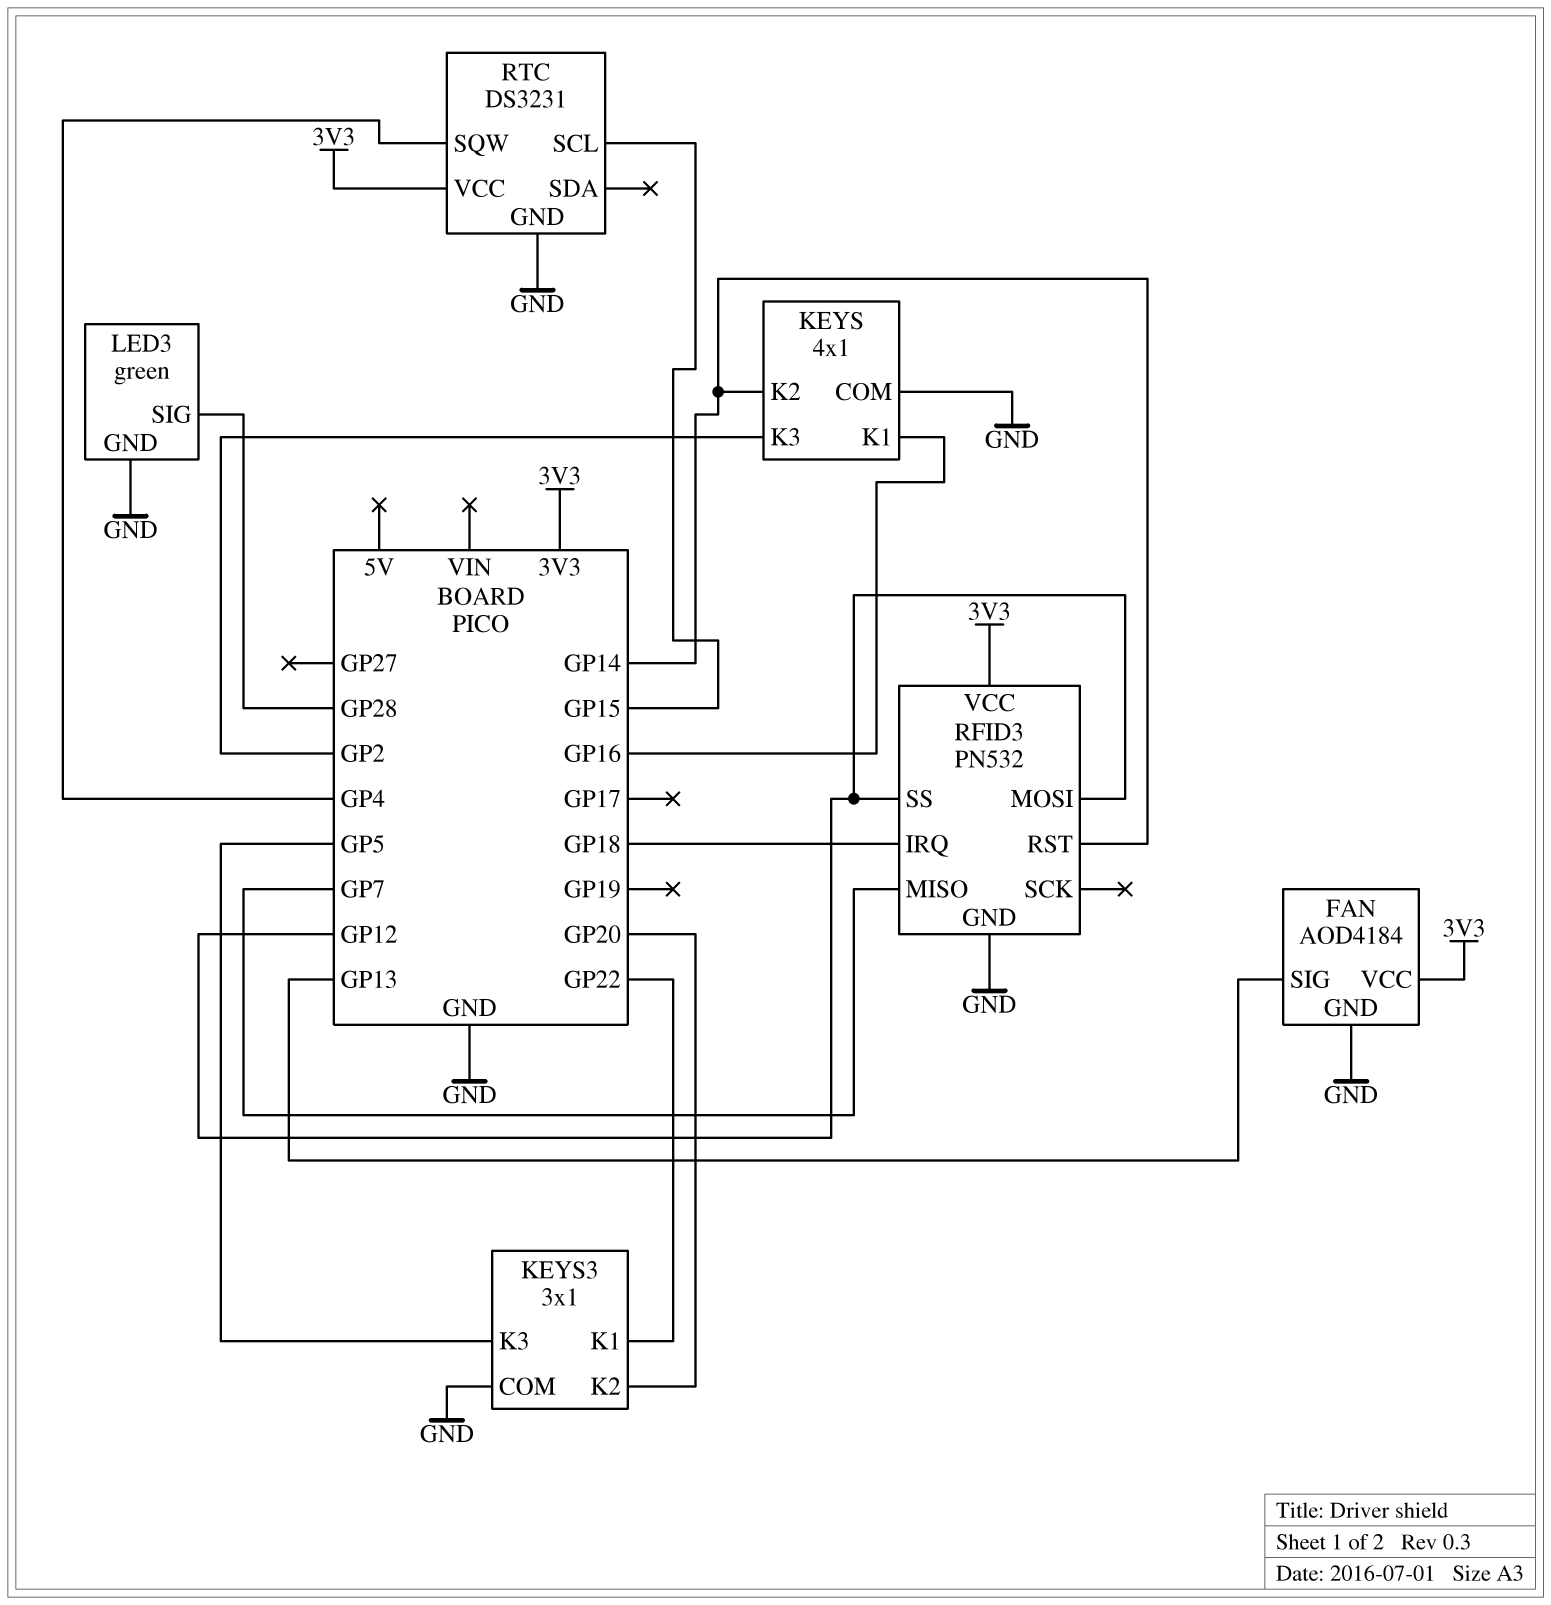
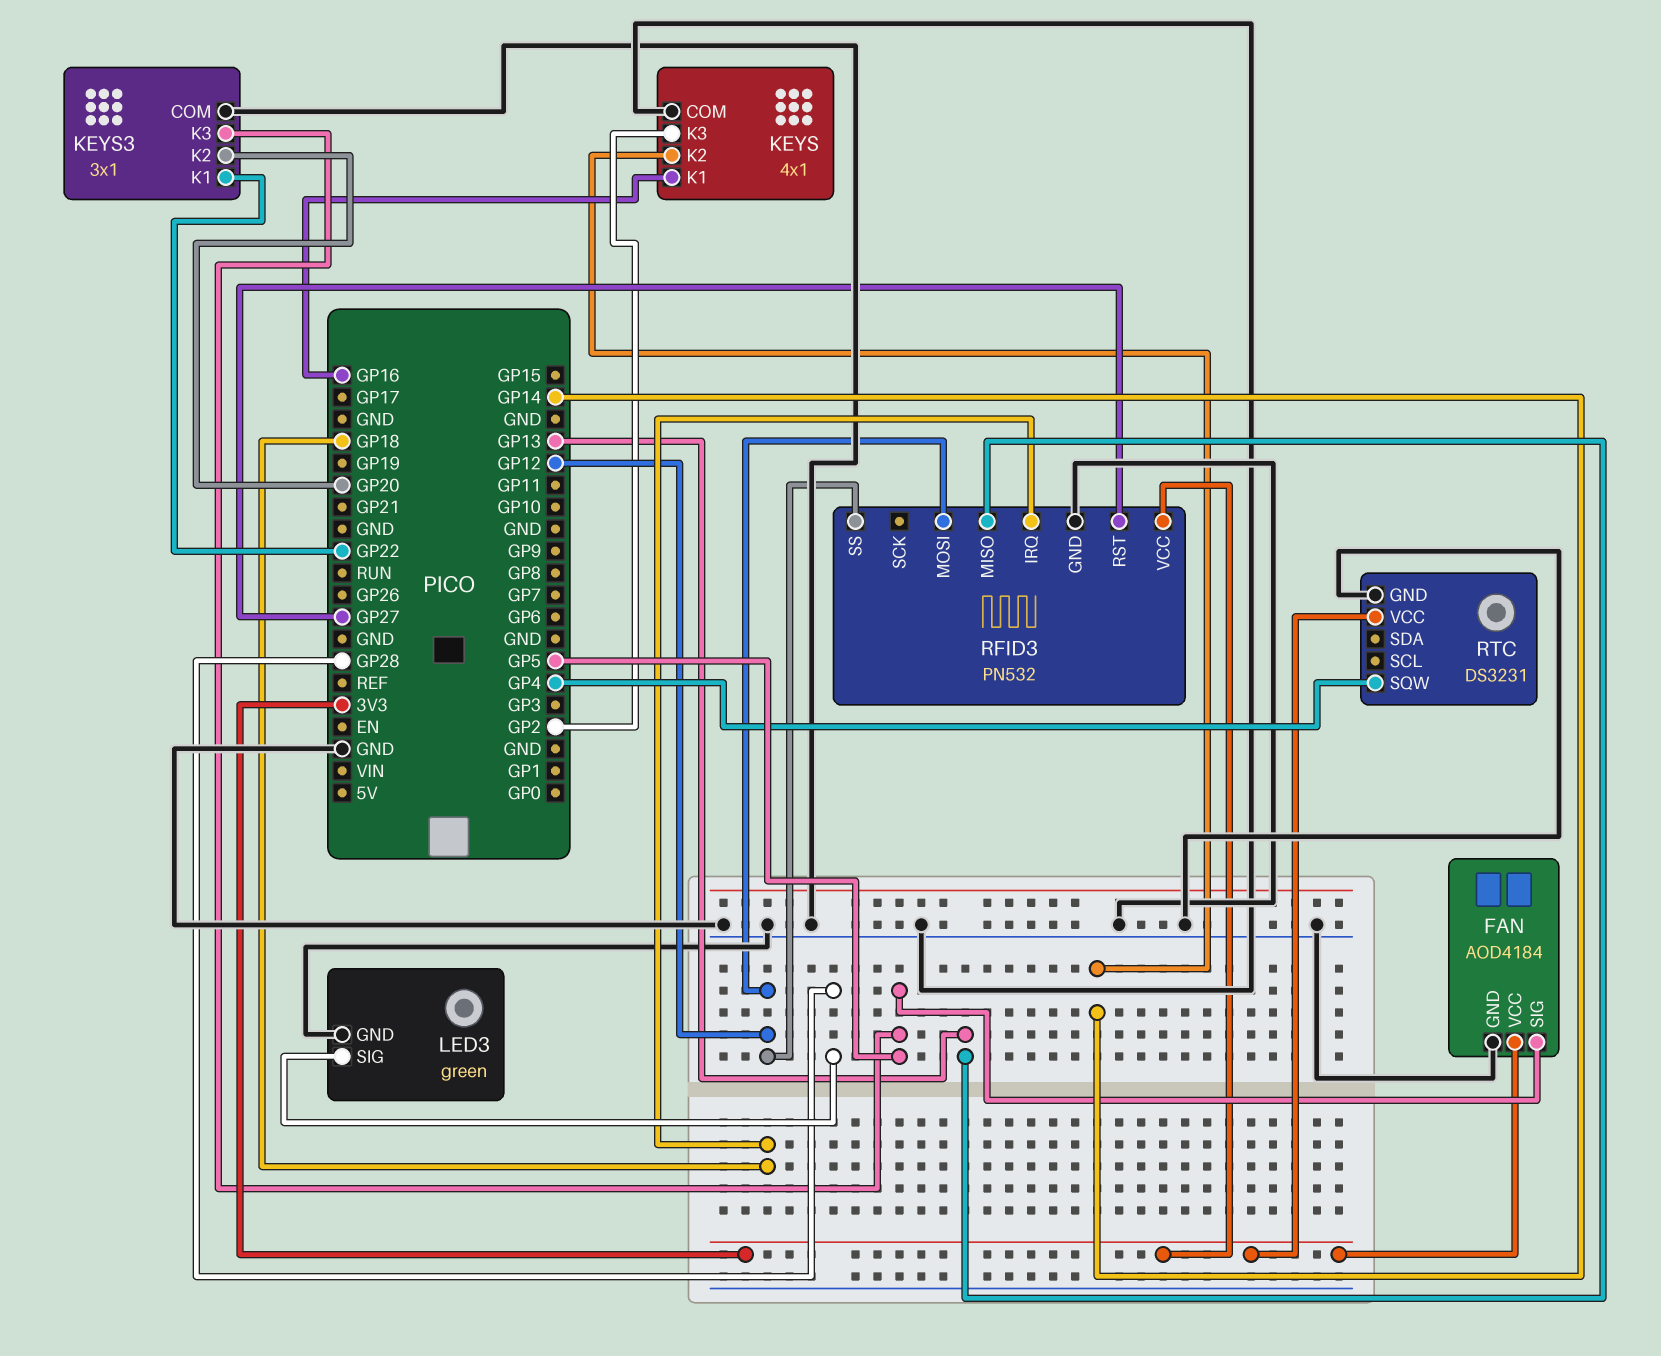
FAN pin SIG: GP13 -> GP5
RFID3 pin MISO: GP7 -> GP13
RFID3 pin RST: GP14 -> GP27
RTC pin SCL: GP15 -> none

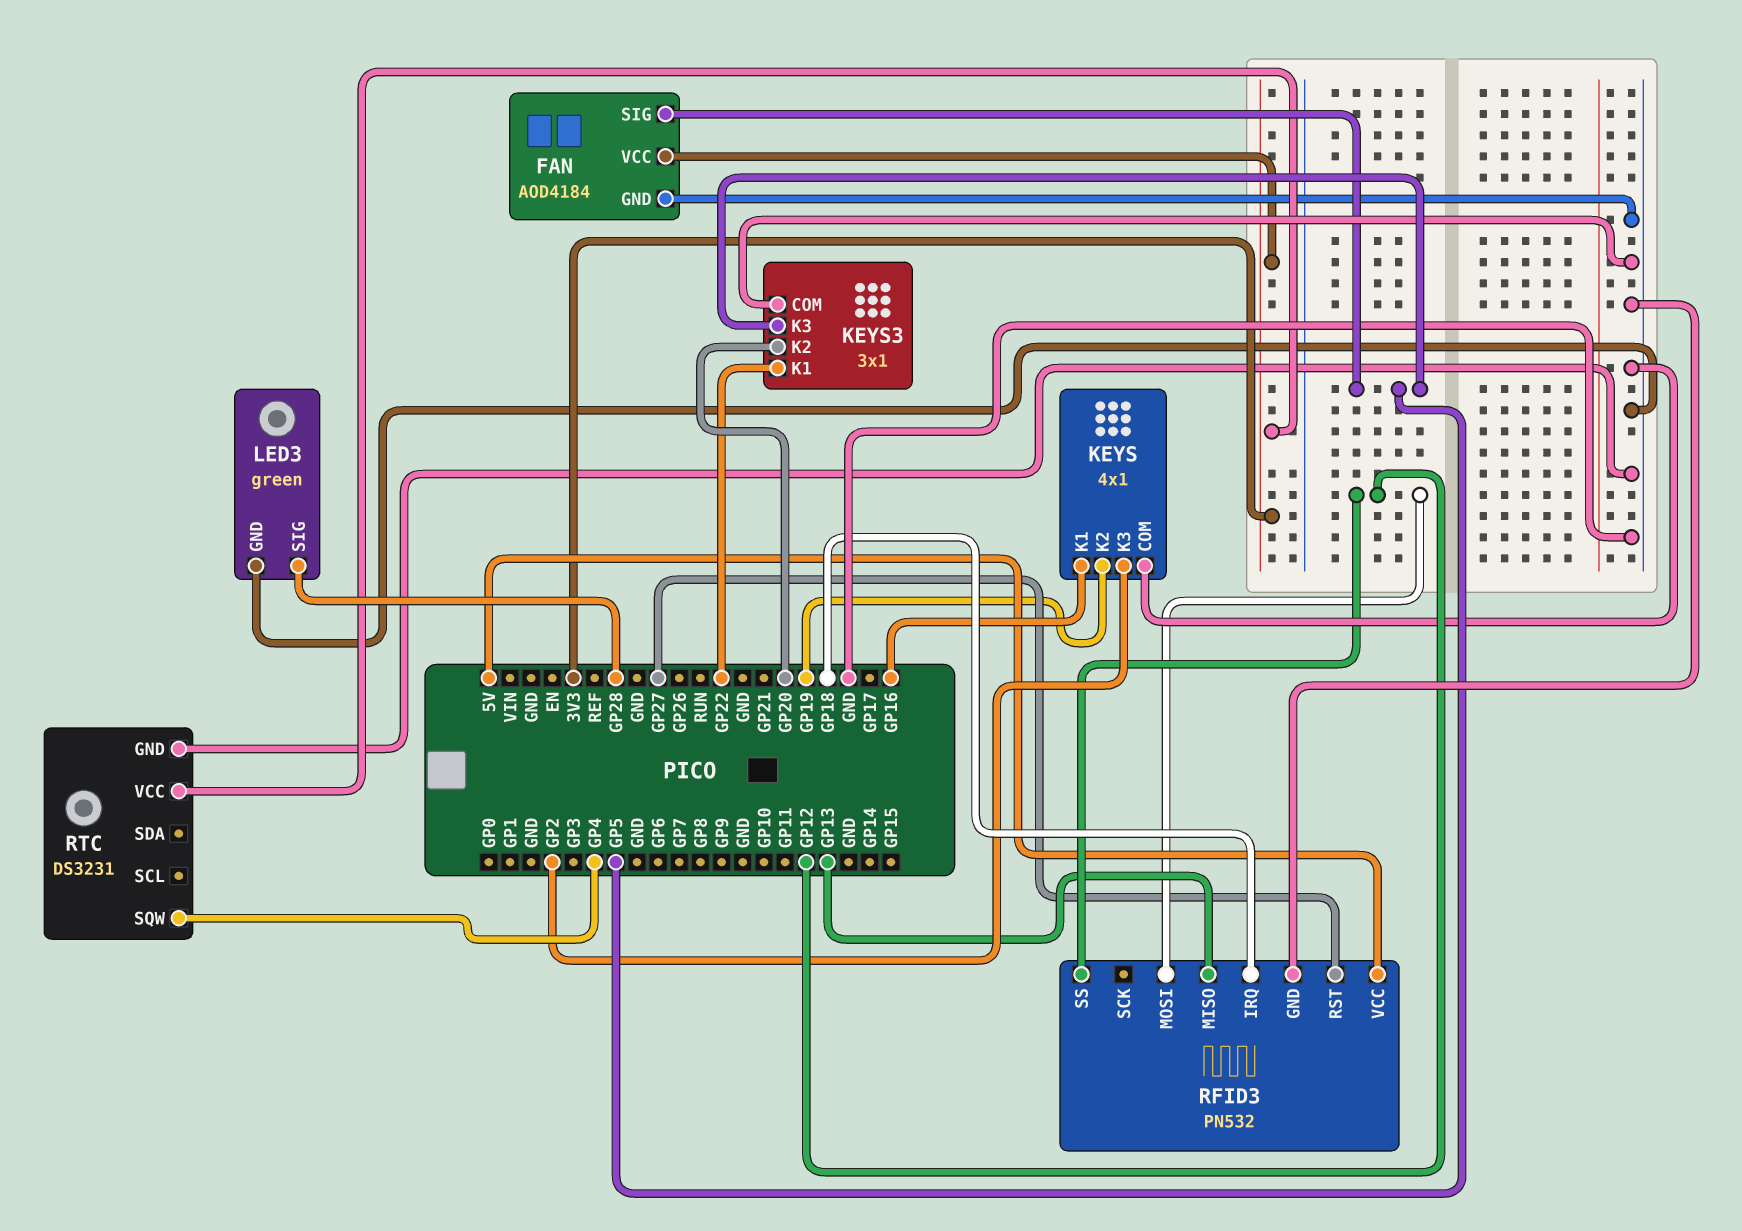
KEYS pin K2: GP14 -> GP19
RFID3 pin VCC: 3V3 -> 5V

